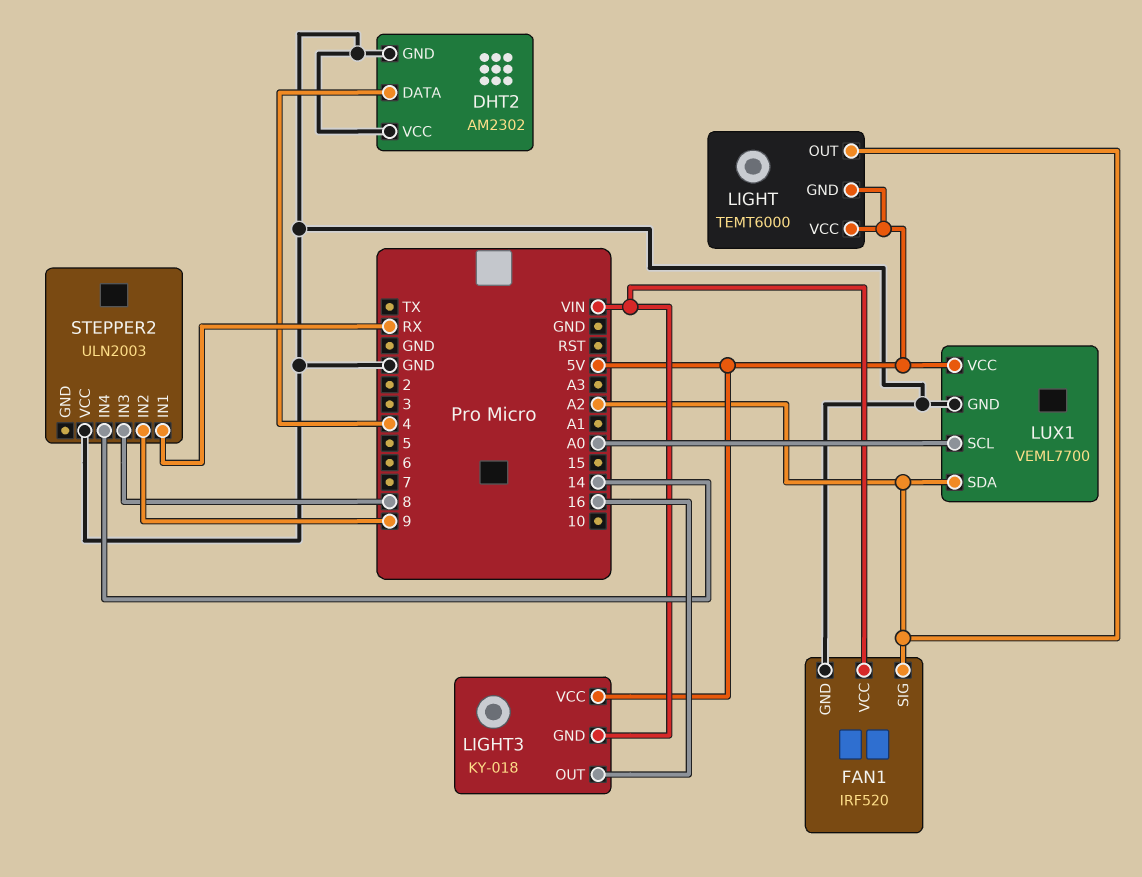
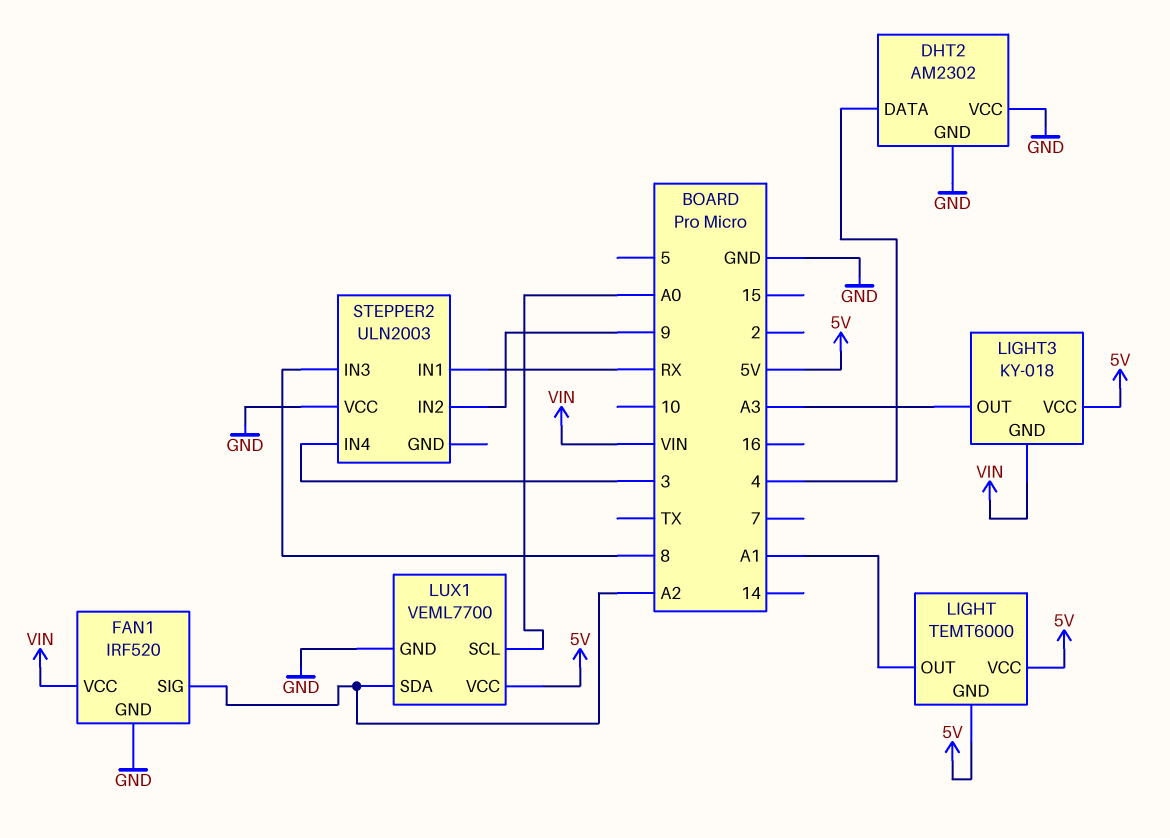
LIGHT pin OUT: A2 -> A1
LIGHT3 pin OUT: 16 -> A3
STEPPER2 pin IN4: 14 -> 3

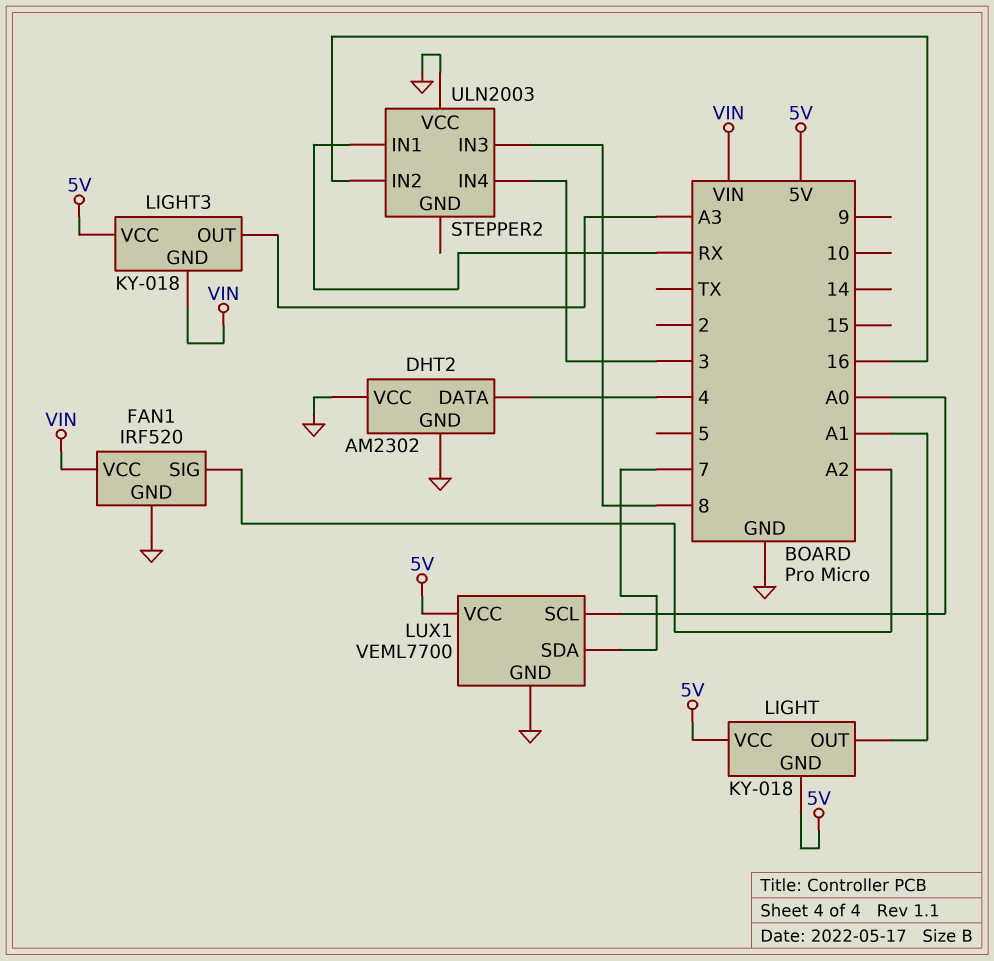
LIGHT: TEMT6000 -> KY-018
LUX1 pin SDA: A2 -> 7
STEPPER2 pin IN2: 9 -> 16

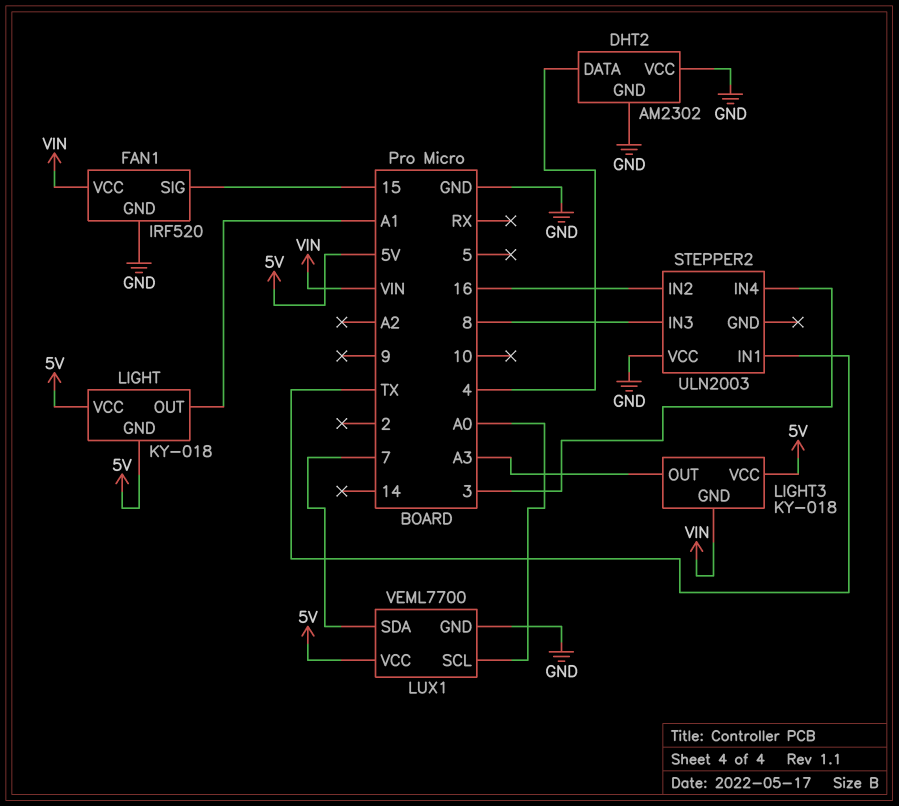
FAN1 pin SIG: A2 -> 15
STEPPER2 pin IN1: RX -> TX

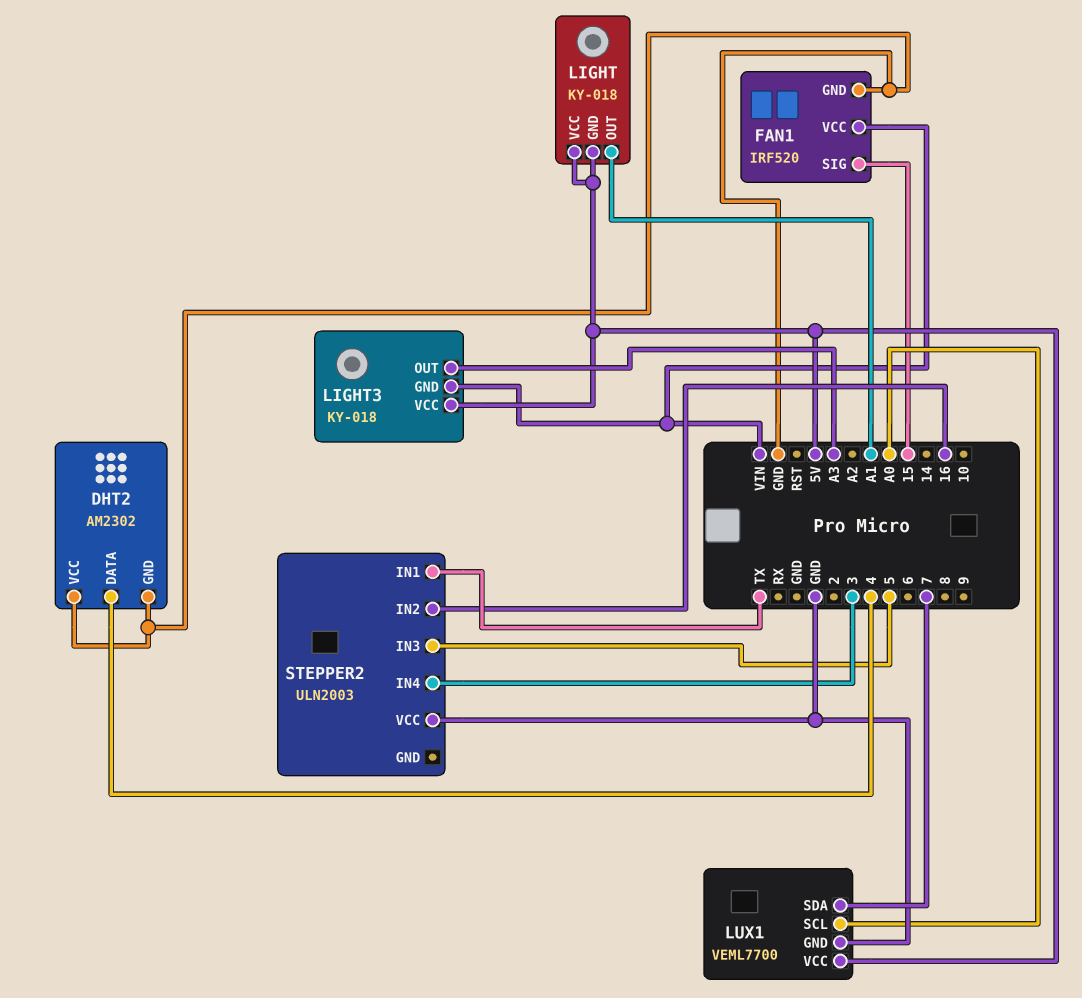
STEPPER2 pin IN3: 8 -> 5

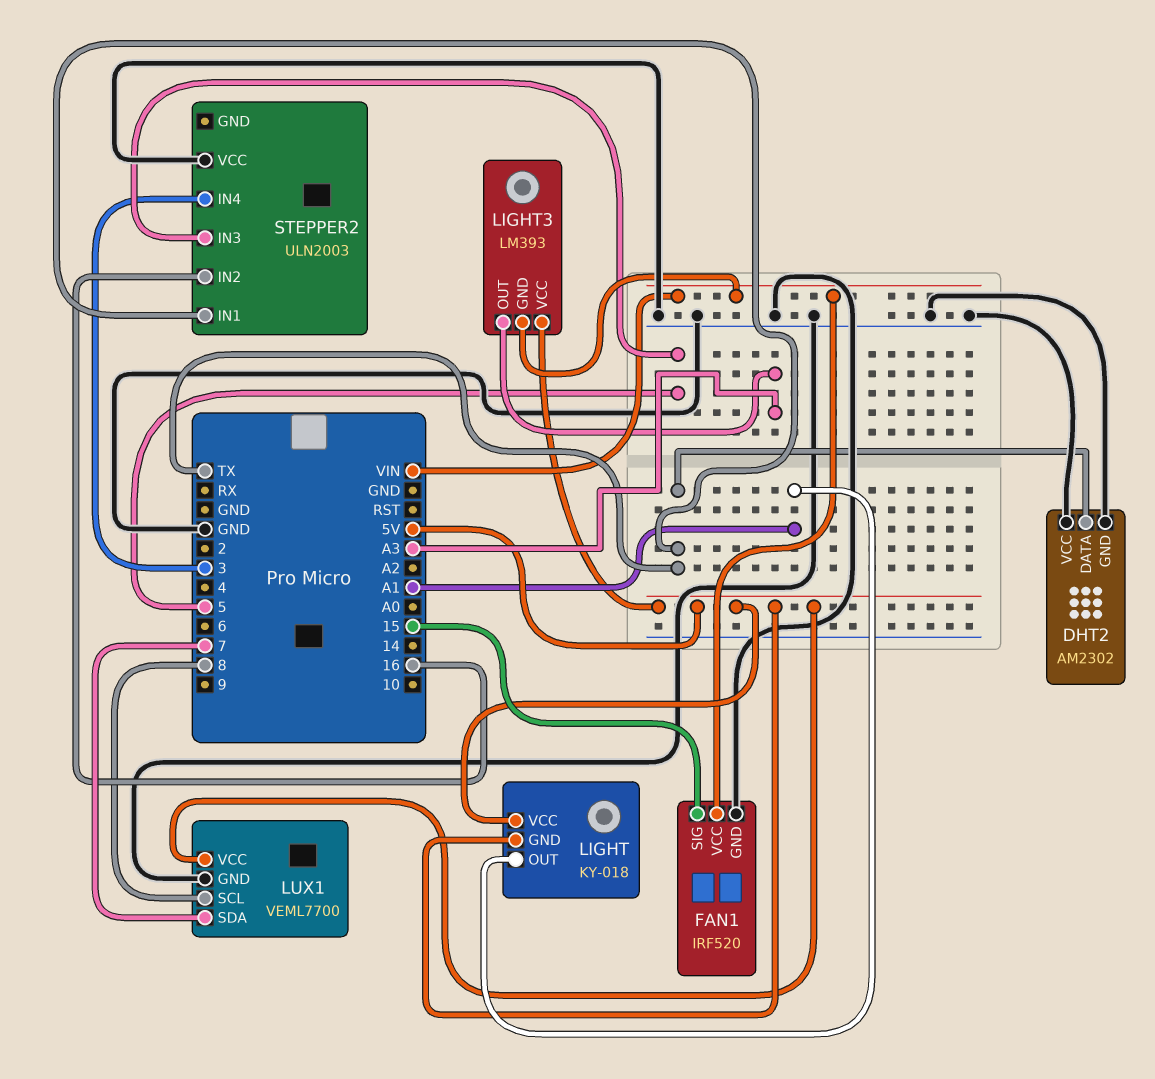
DHT2 pin DATA: 4 -> TX
LIGHT3: KY-018 -> LM393
LUX1 pin SCL: A0 -> 8

